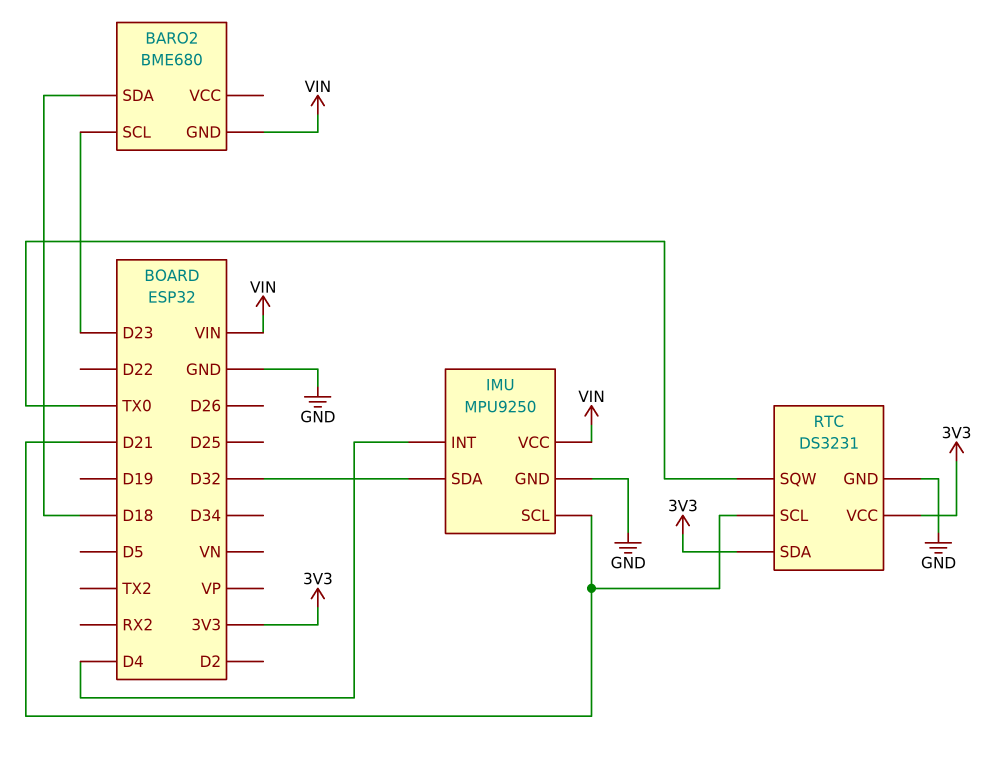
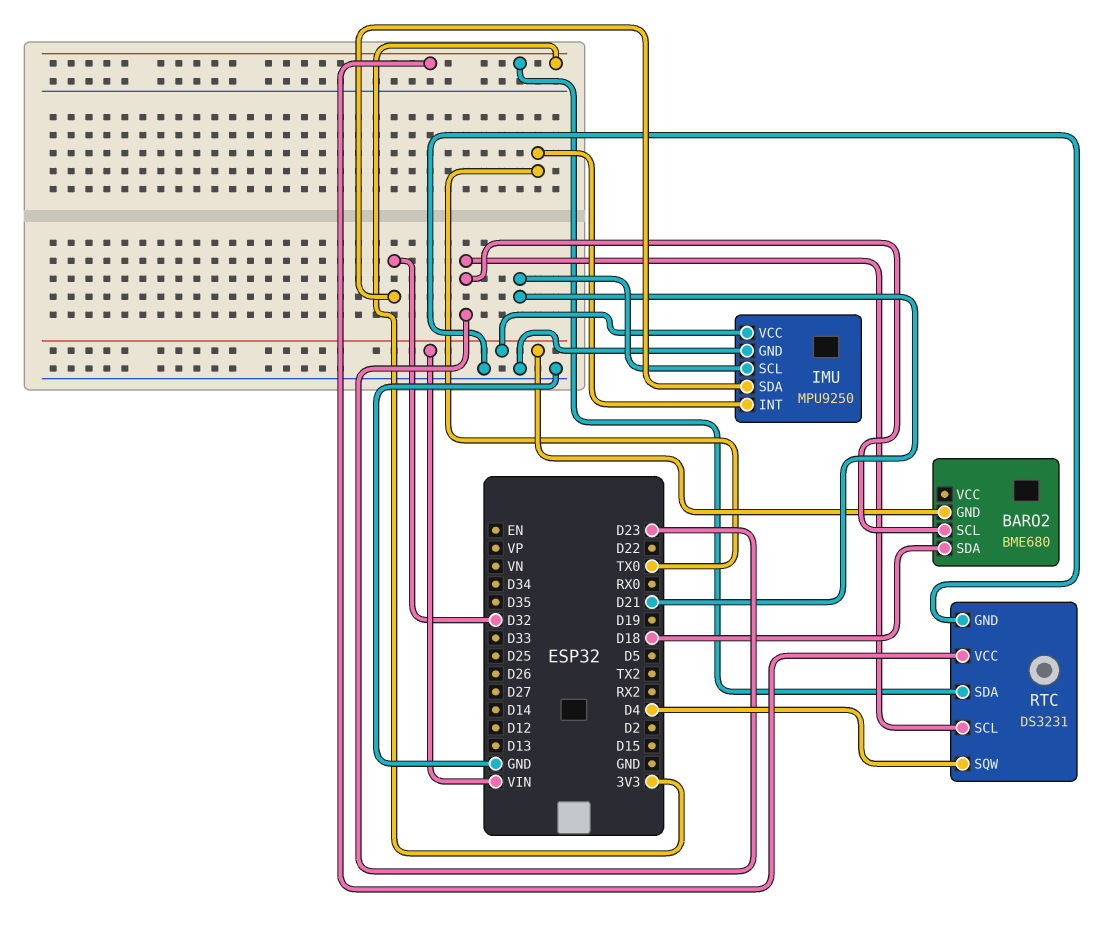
IMU pin INT: D4 -> TX0
RTC pin SCL: D21 -> D23
RTC pin SQW: TX0 -> D4

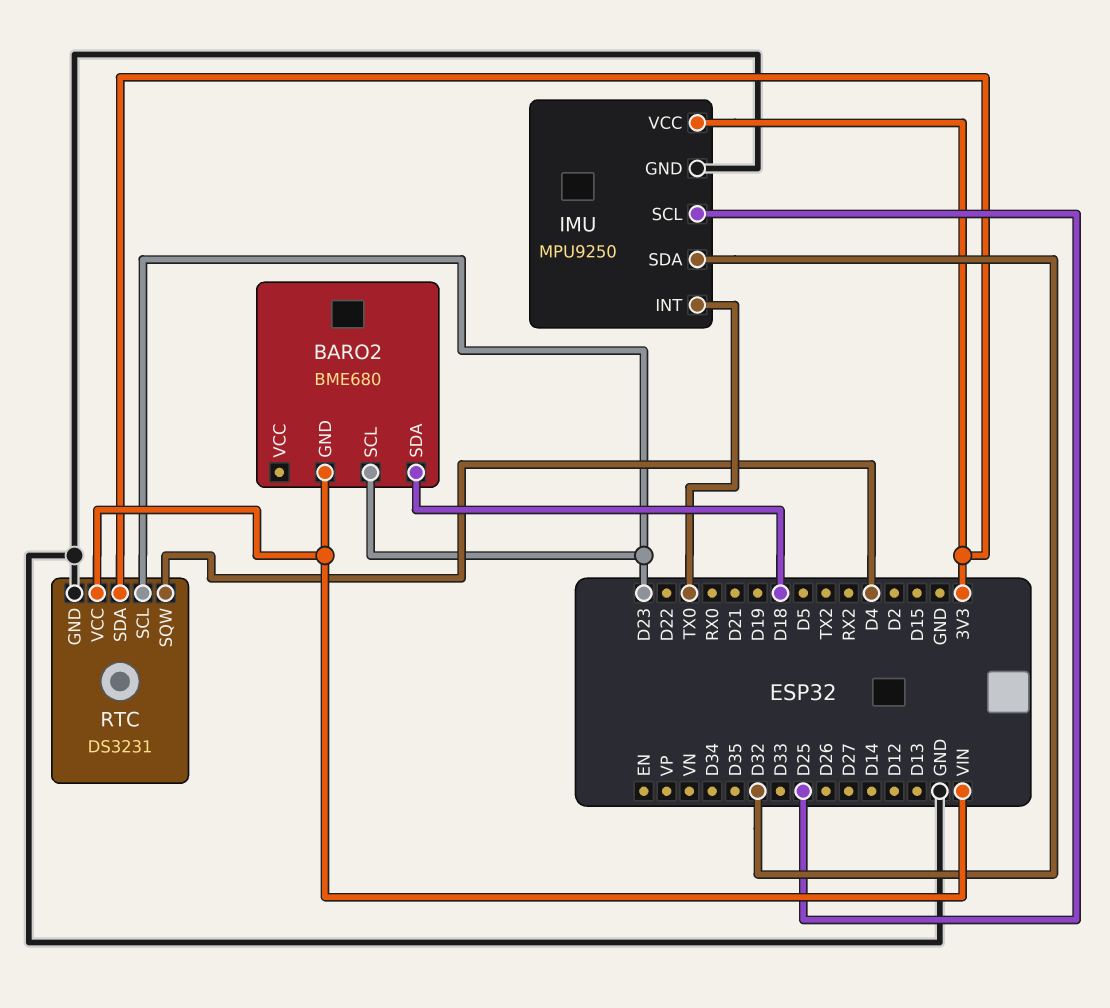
IMU pin SCL: D21 -> D25
IMU pin VCC: VIN -> 3V3
RTC pin VCC: 3V3 -> VIN

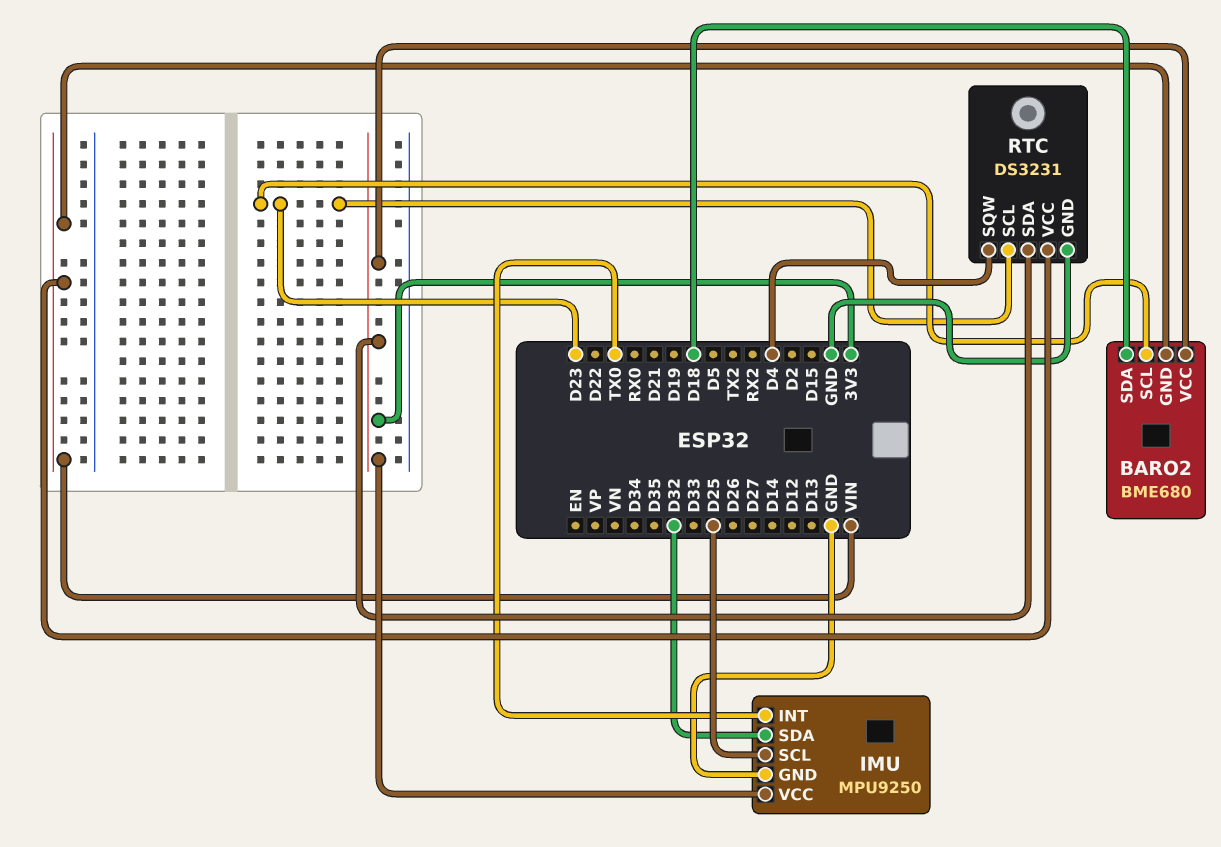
BARO2 pin VCC: none -> 3V3

